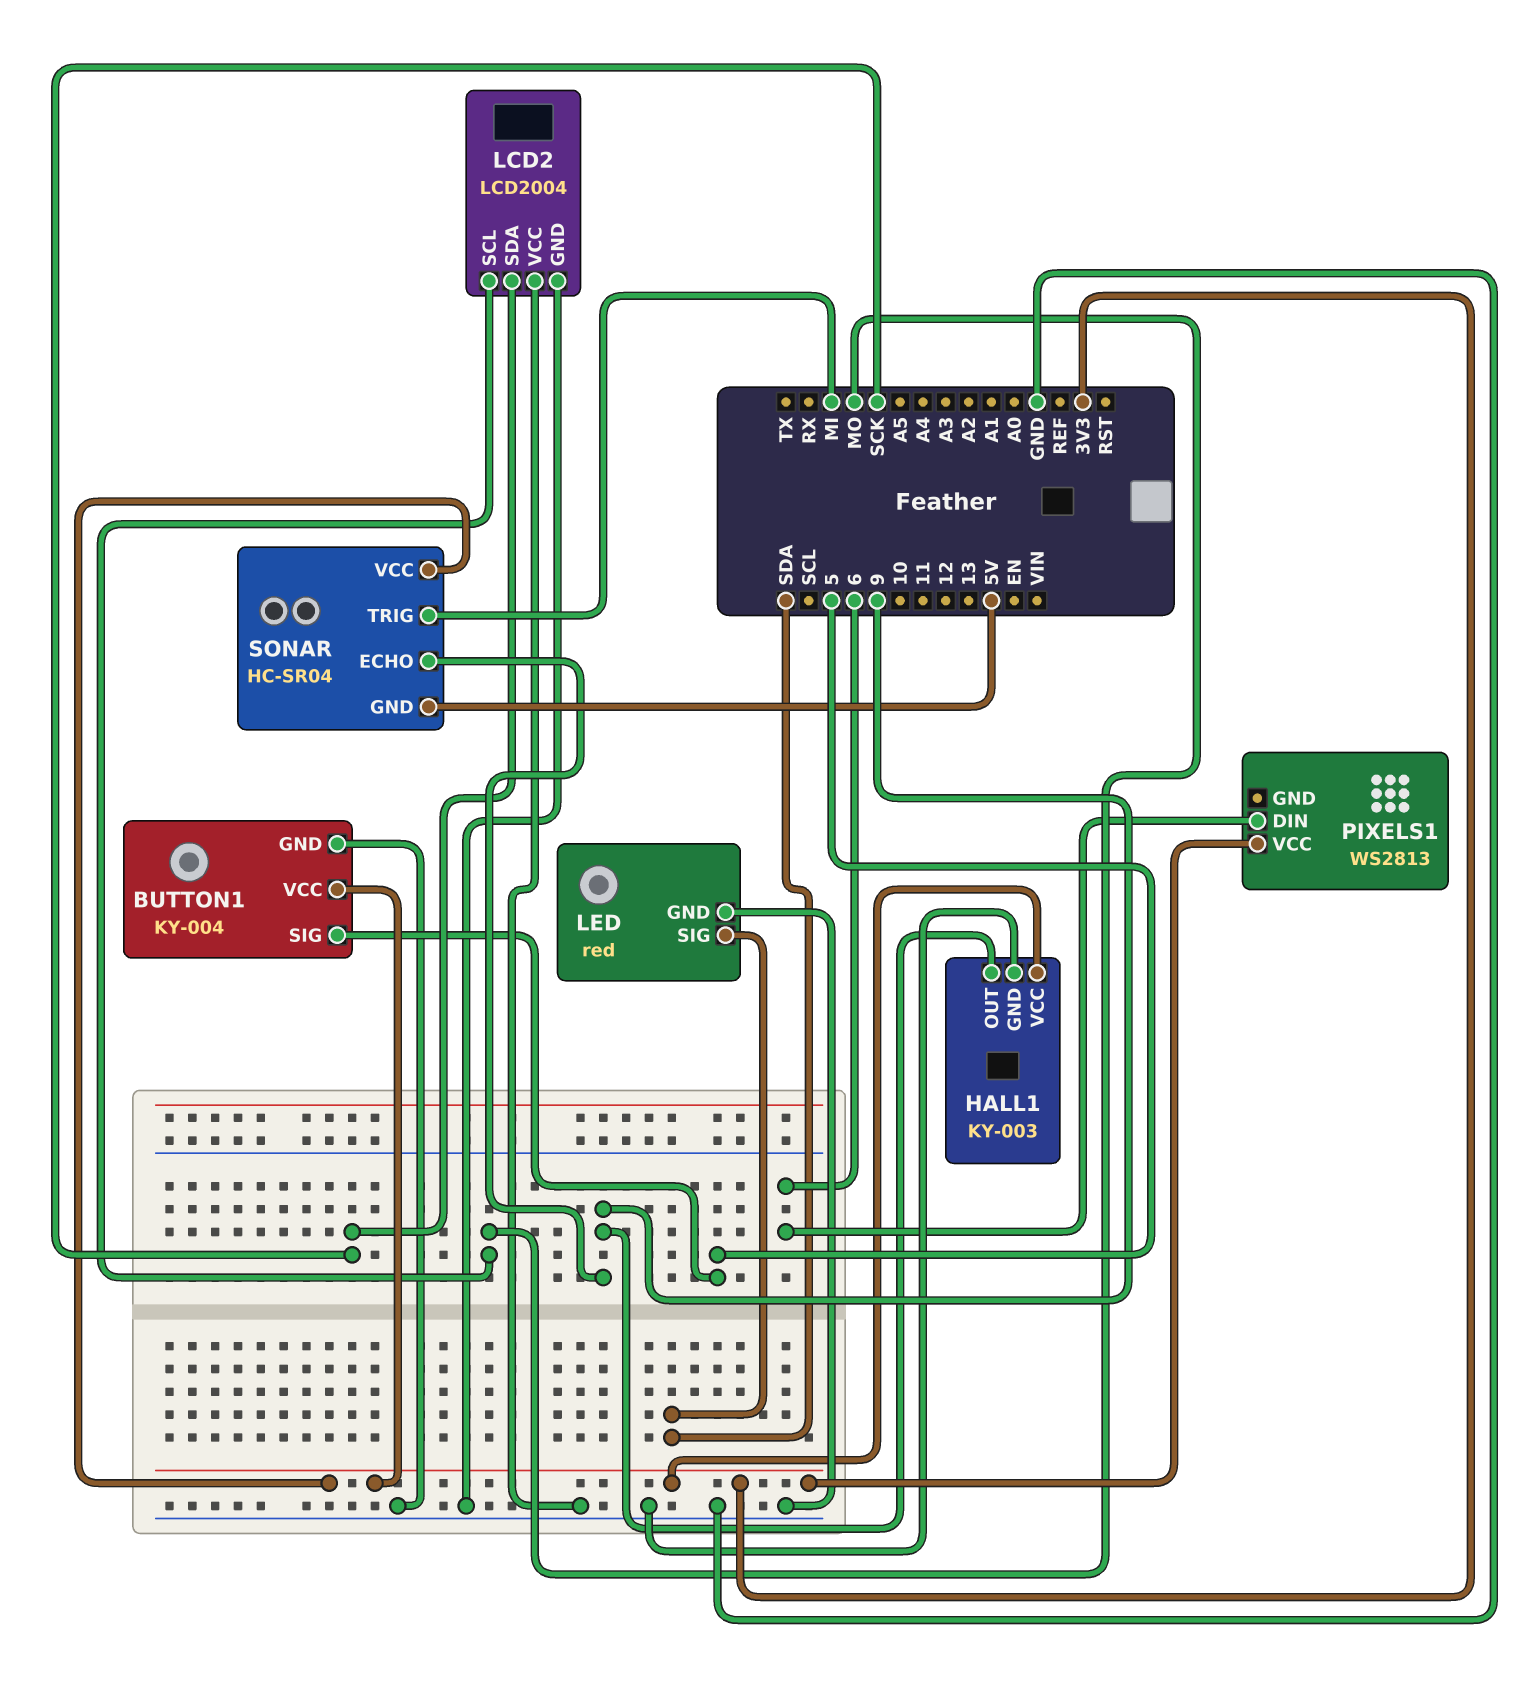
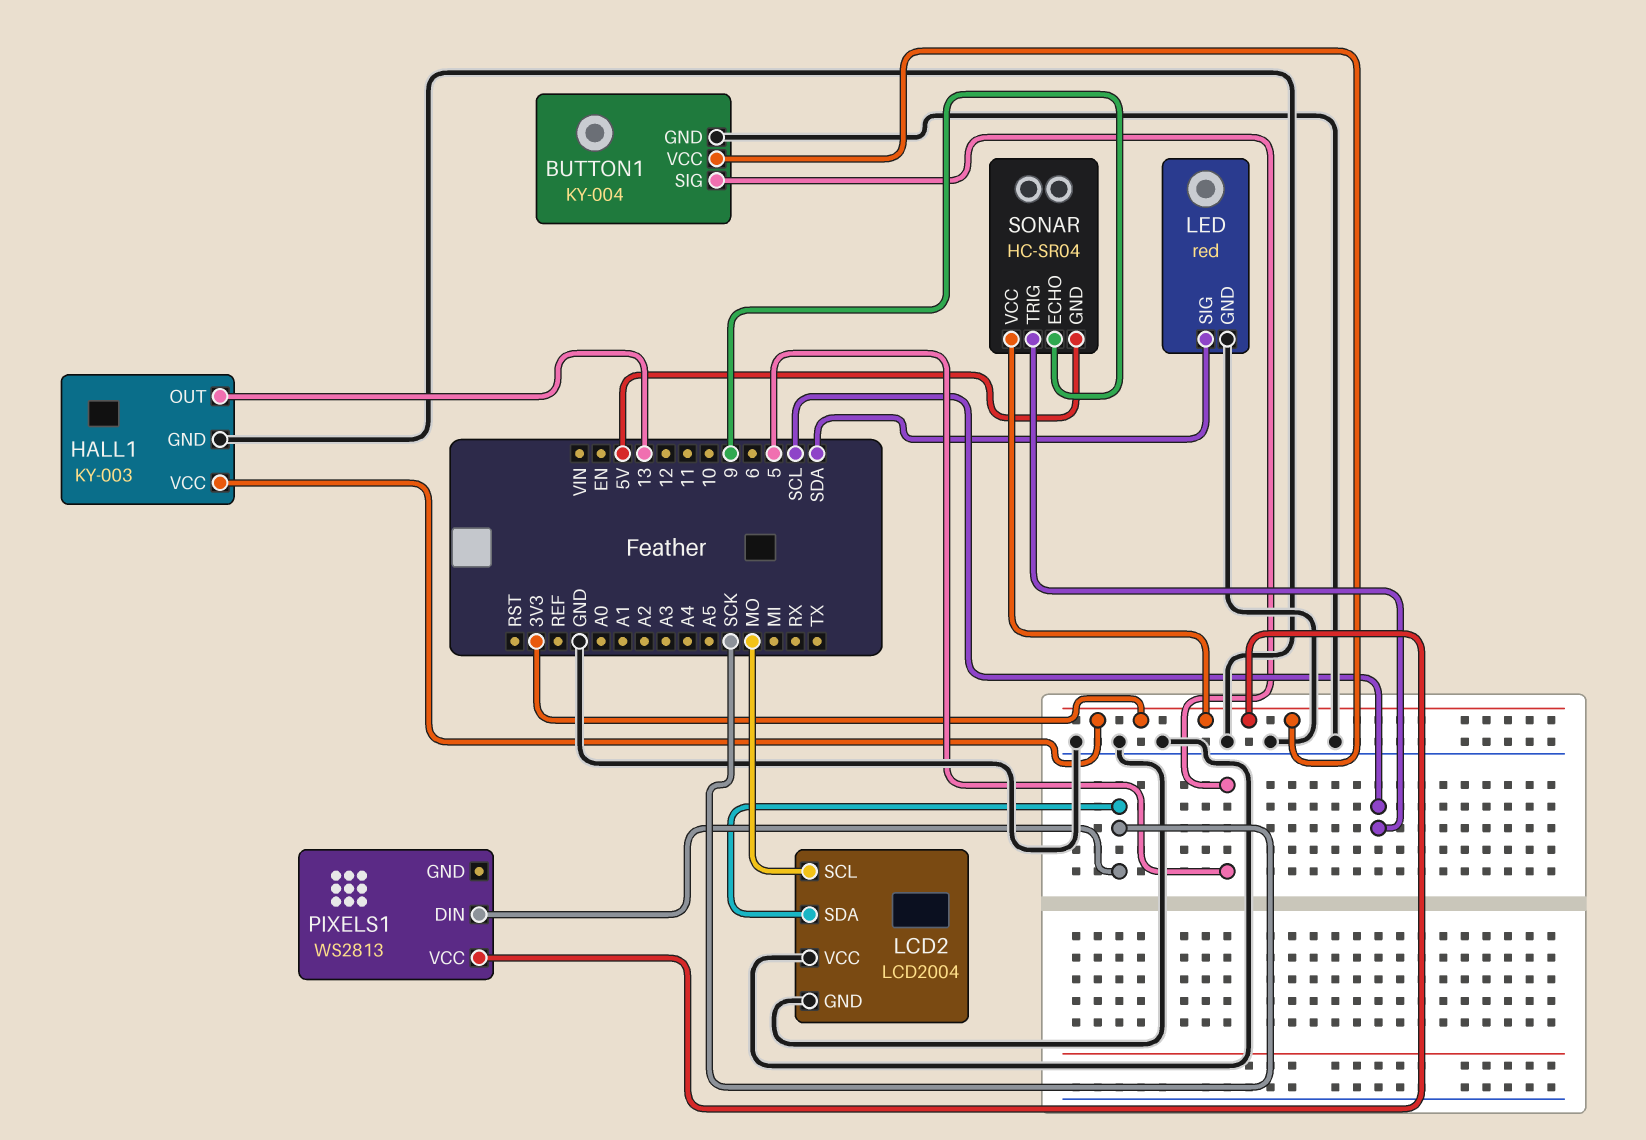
HALL1 pin OUT: 9 -> 13
PIXELS1 pin DIN: 6 -> SCK
SONAR pin TRIG: MI -> SCL

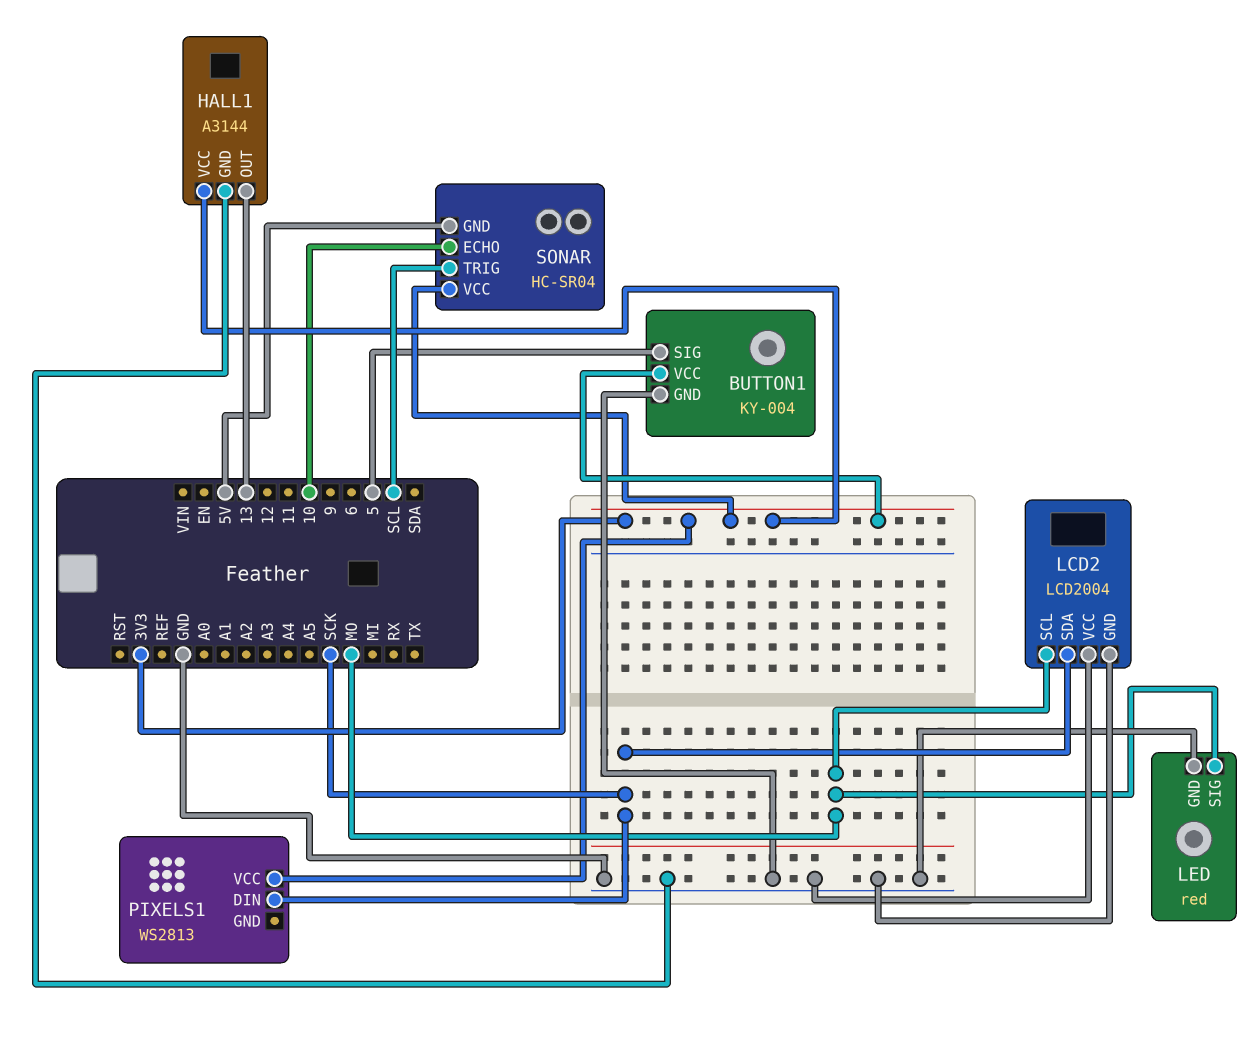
HALL1: KY-003 -> A3144
LED pin SIG: SDA -> MO
SONAR pin ECHO: 9 -> 10

